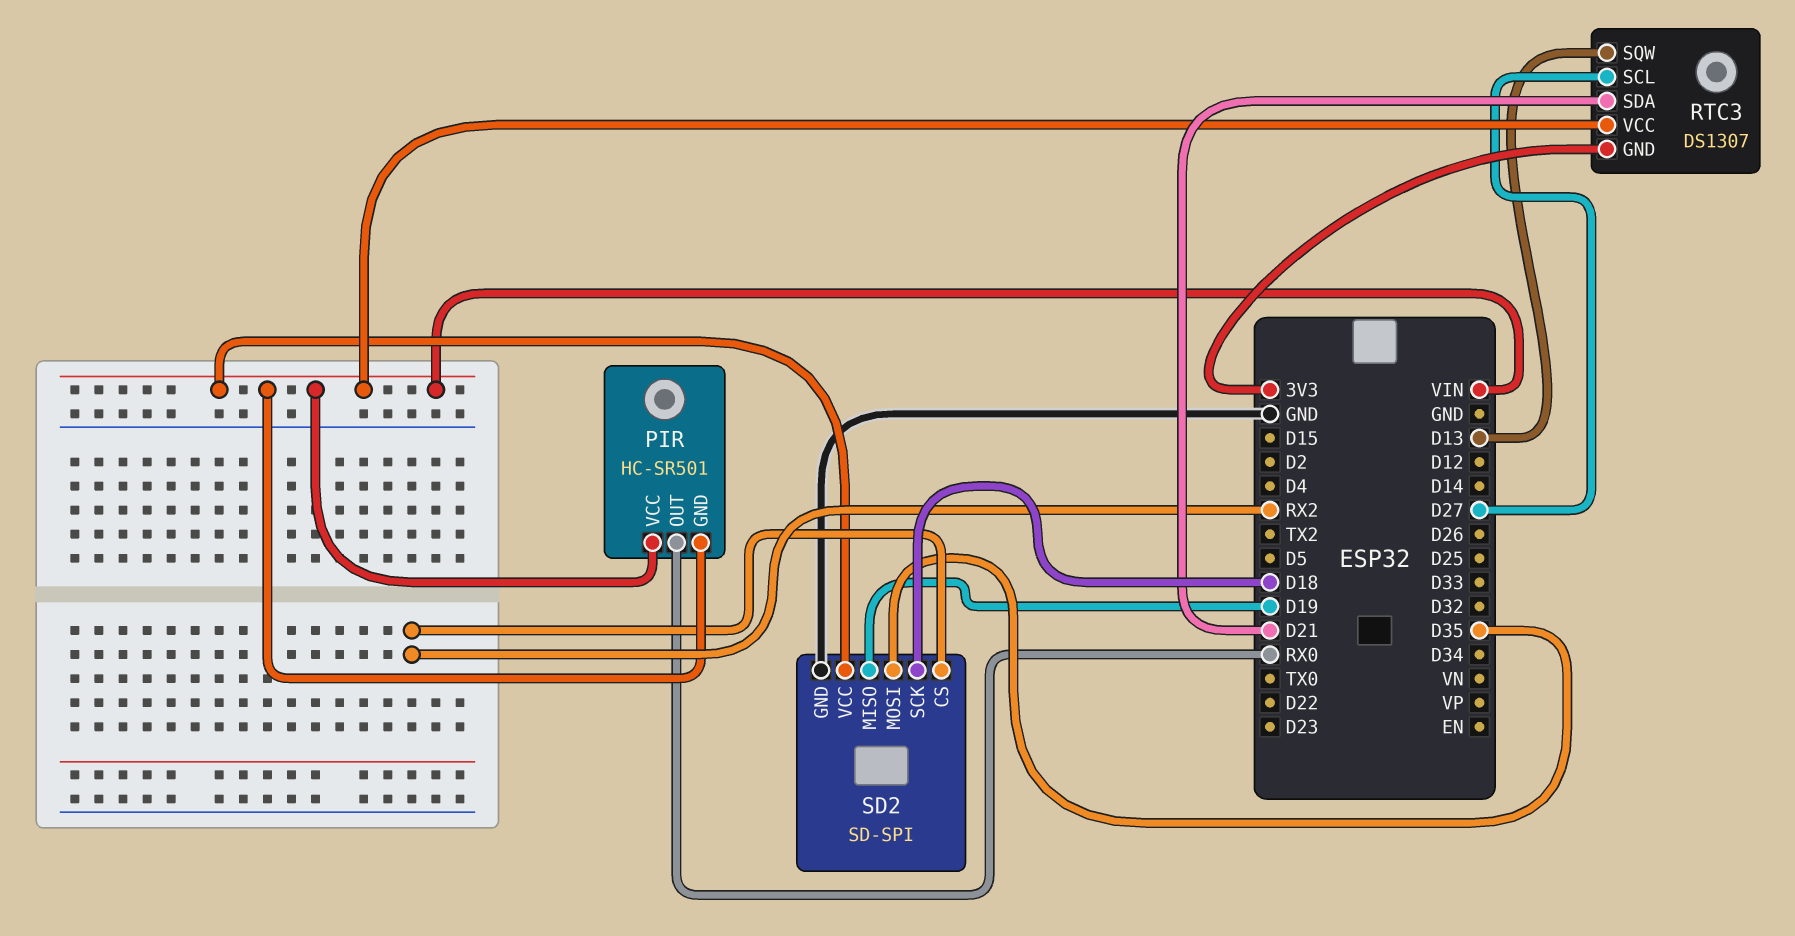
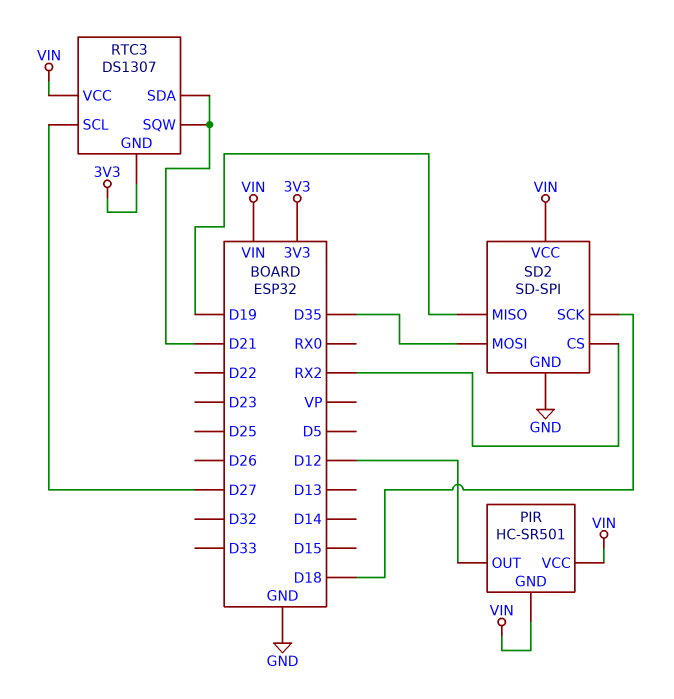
PIR pin OUT: RX0 -> D12
RTC3 pin SQW: D13 -> D21

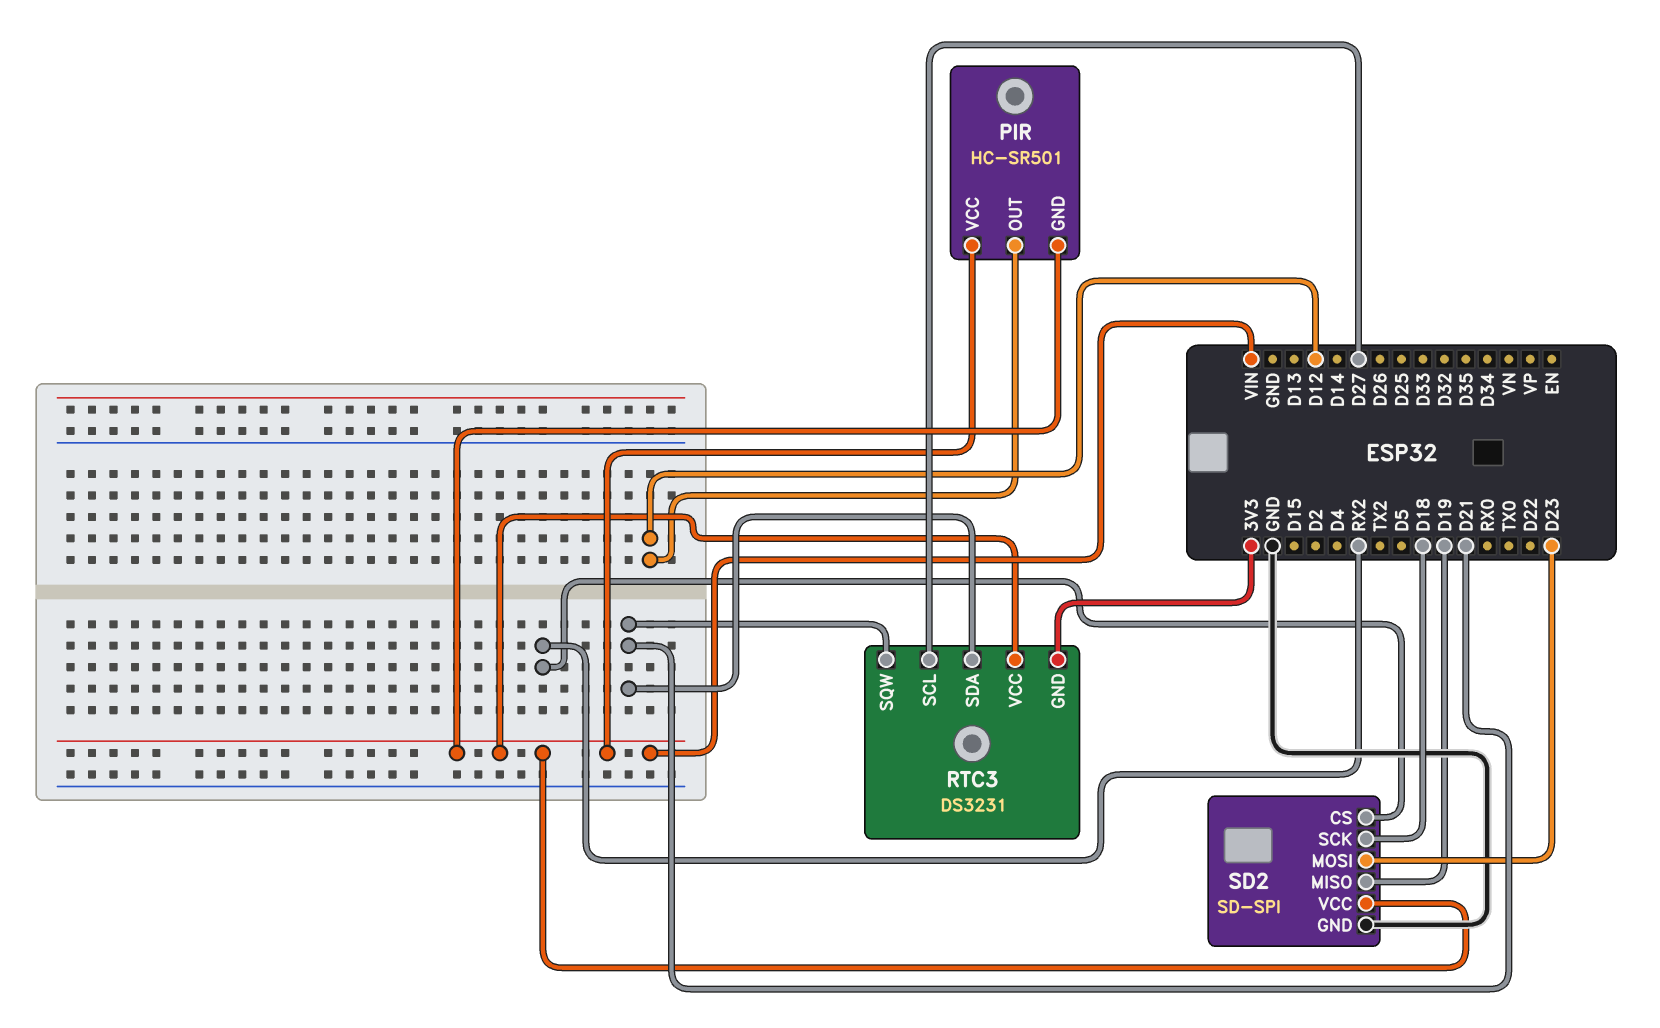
RTC3: DS1307 -> DS3231
SD2 pin MOSI: D35 -> D23

